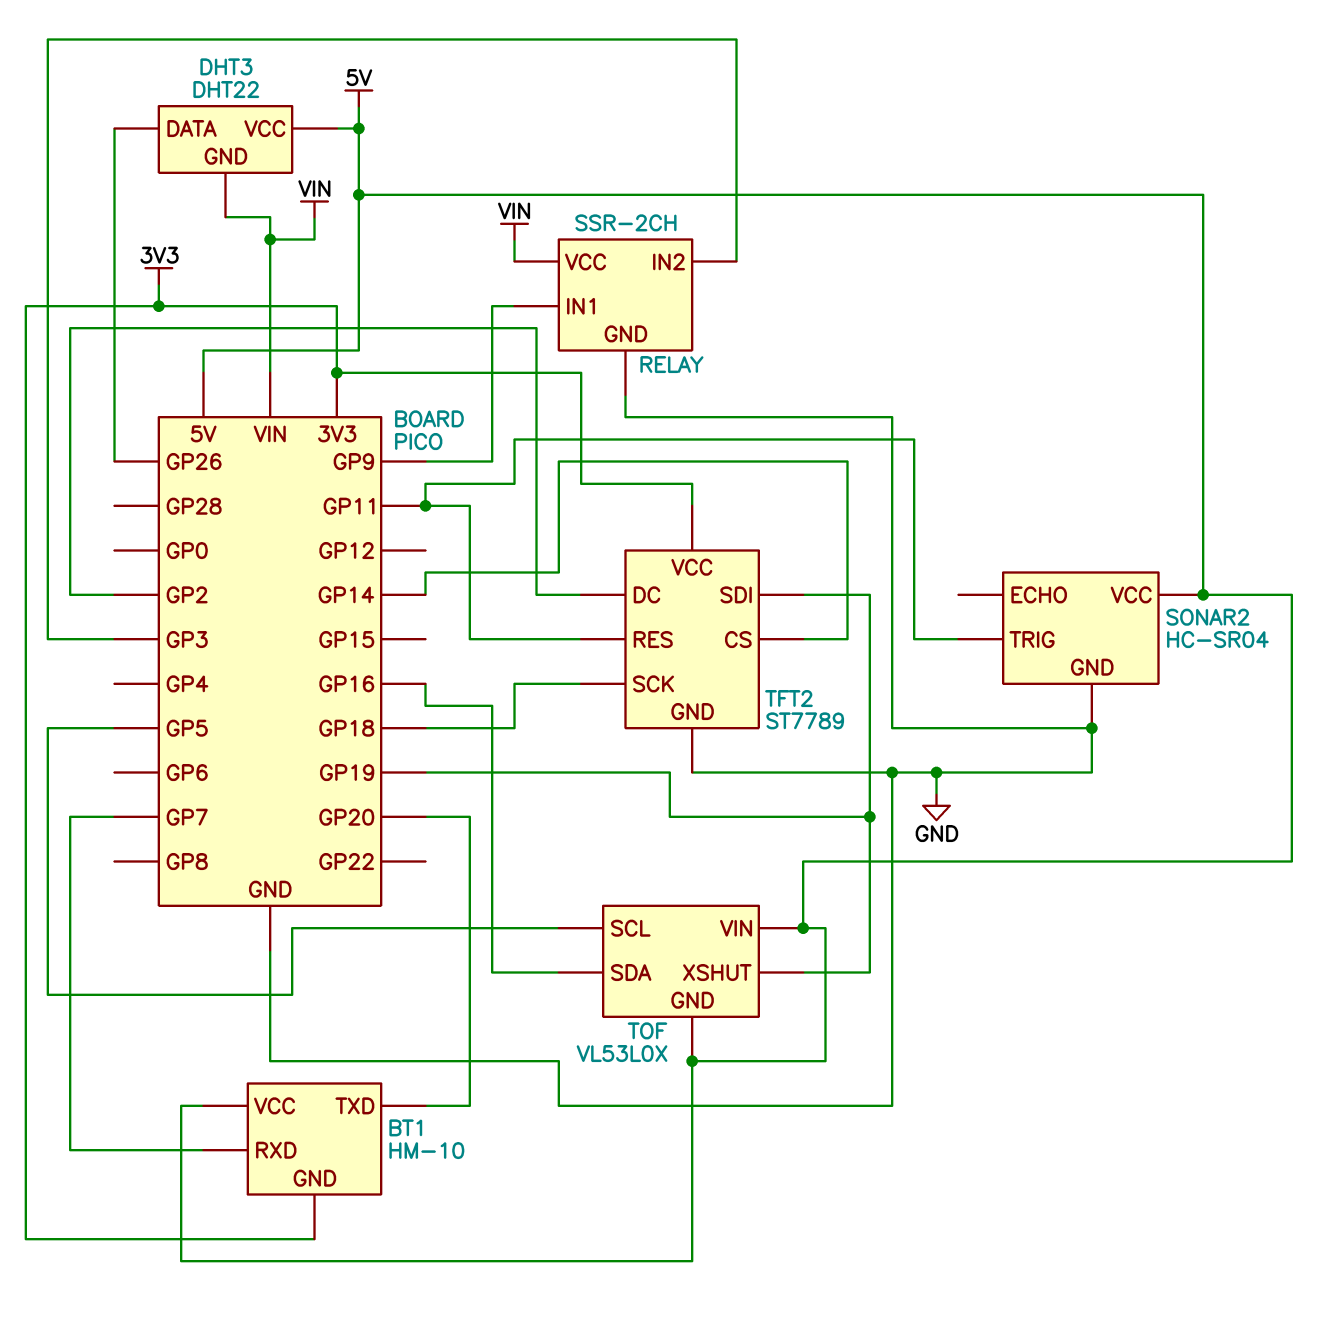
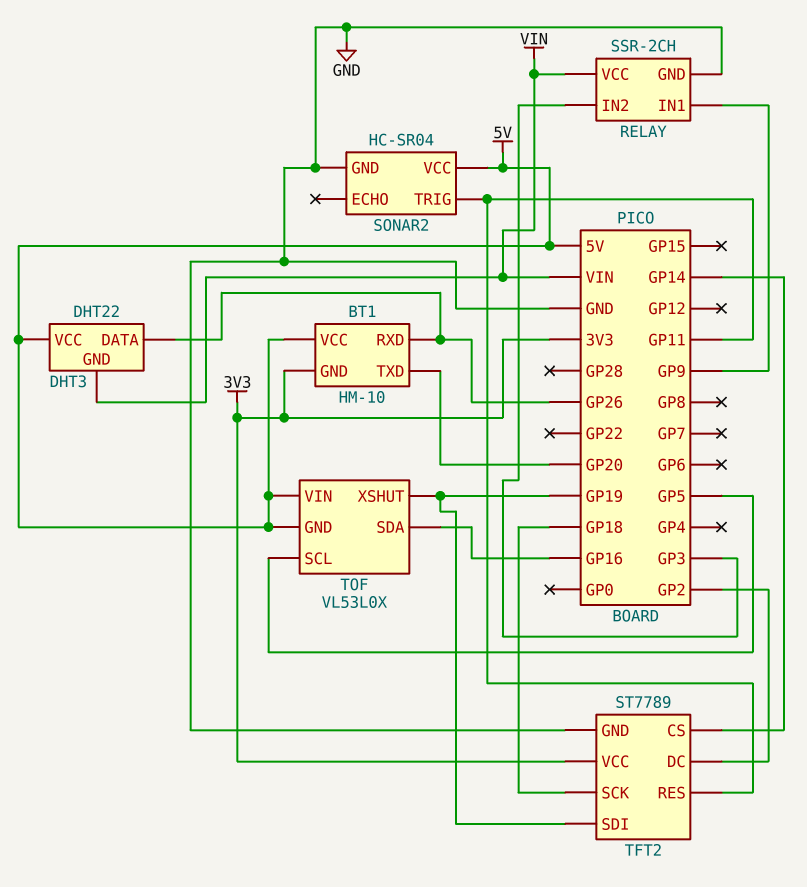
BT1 pin RXD: GP7 -> GP26

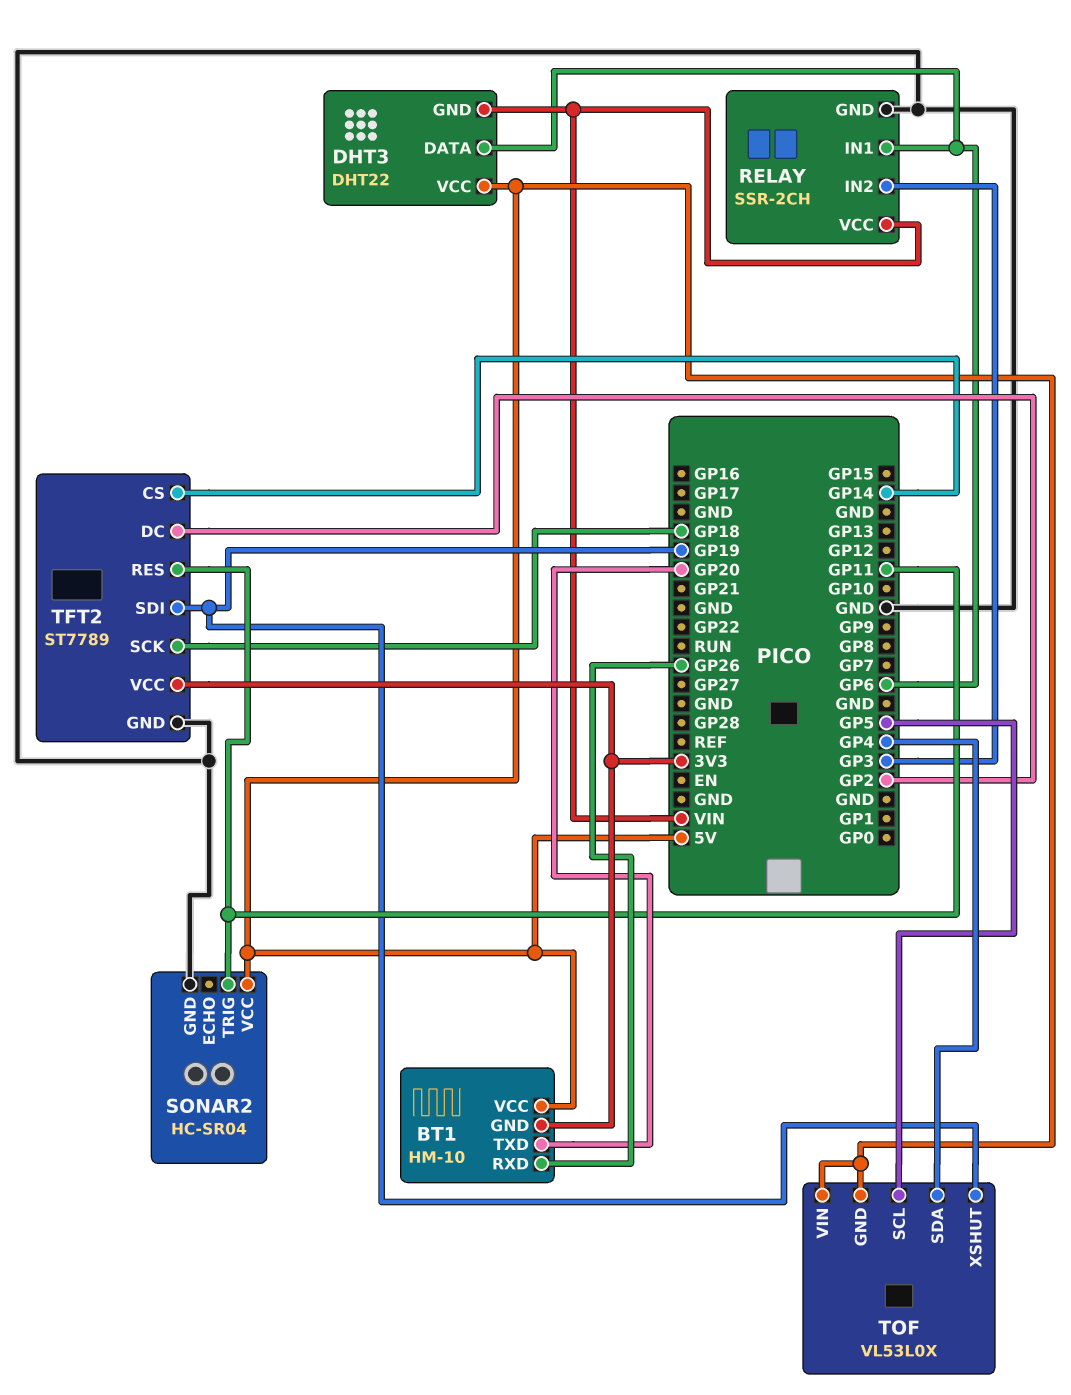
DHT3 pin DATA: GP26 -> GP6
RELAY pin IN1: GP9 -> GP6
TOF pin SDA: GP16 -> GP4

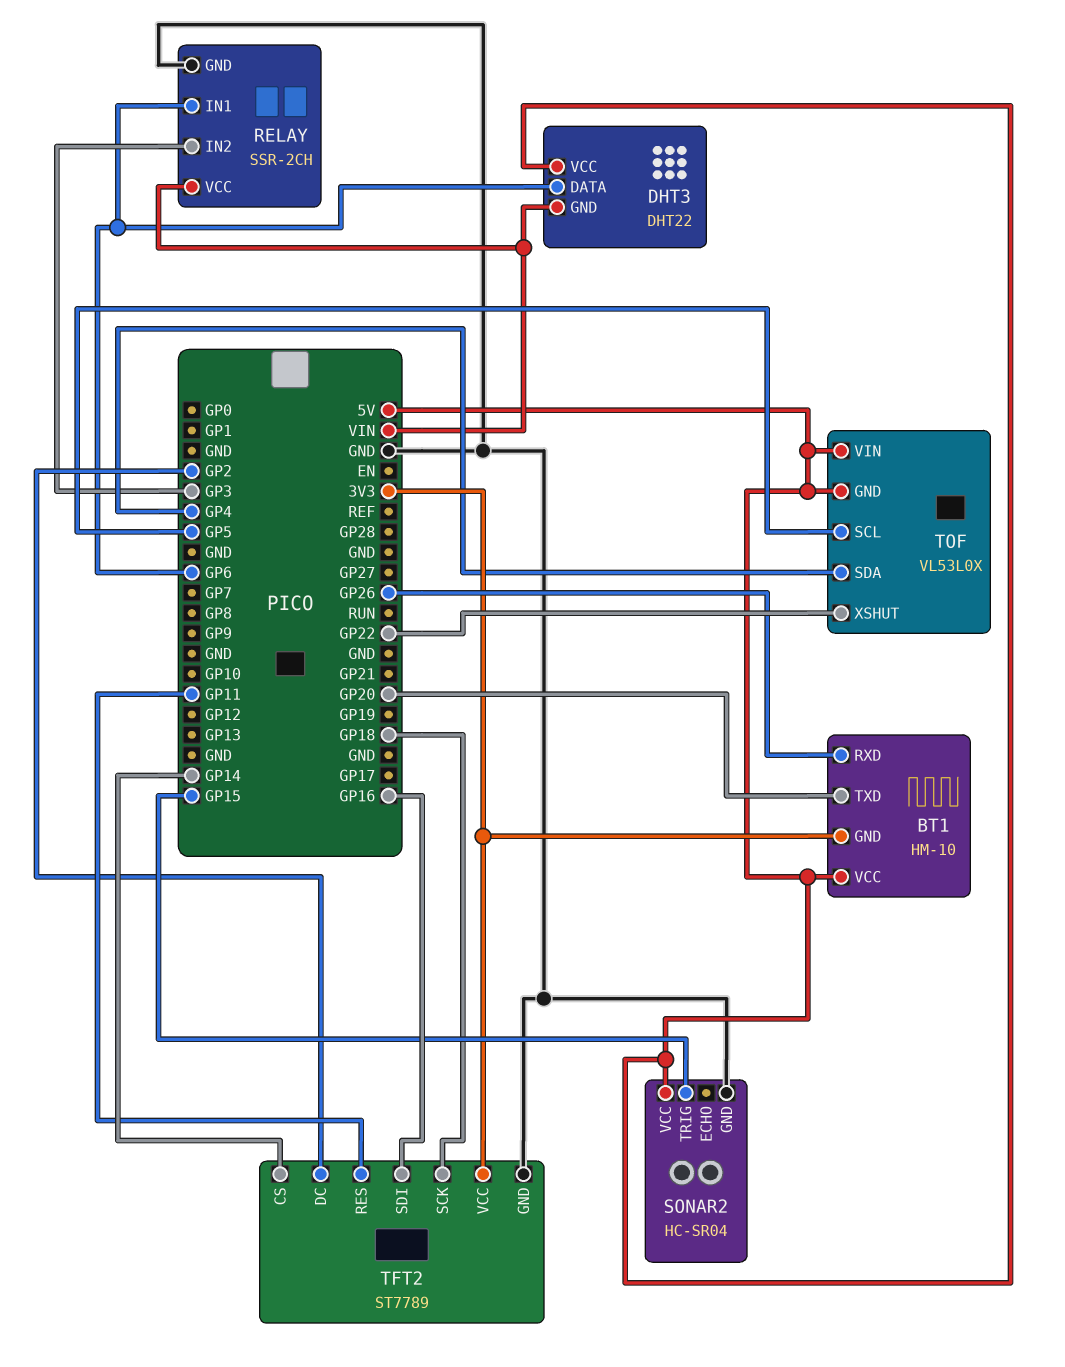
SONAR2 pin TRIG: GP11 -> GP15
TFT2 pin SDI: GP19 -> GP16
TOF pin XSHUT: GP19 -> GP22

